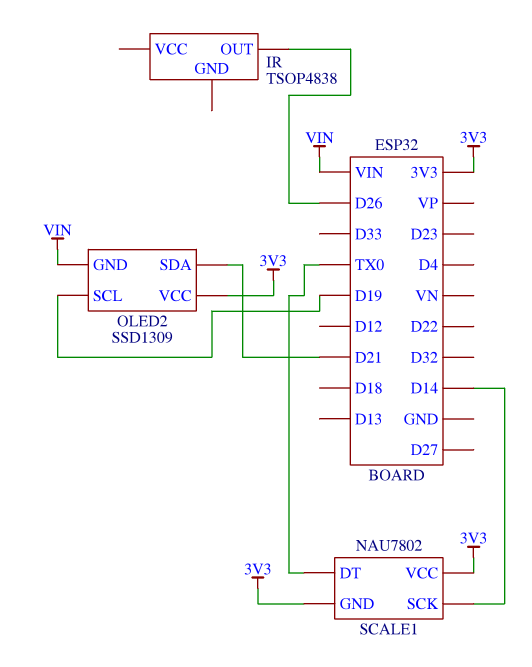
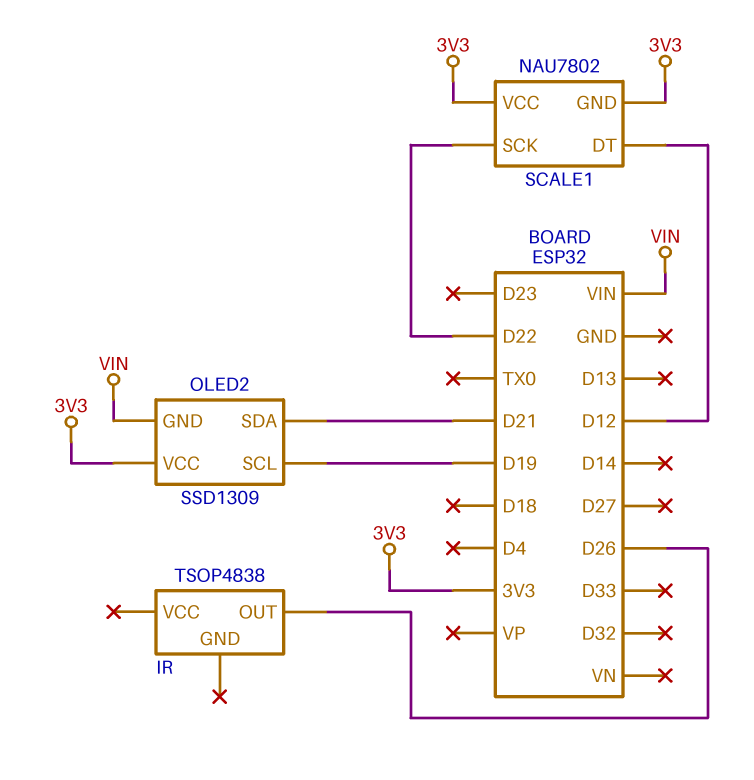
SCALE1 pin DT: TX0 -> D12
SCALE1 pin SCK: D14 -> D22

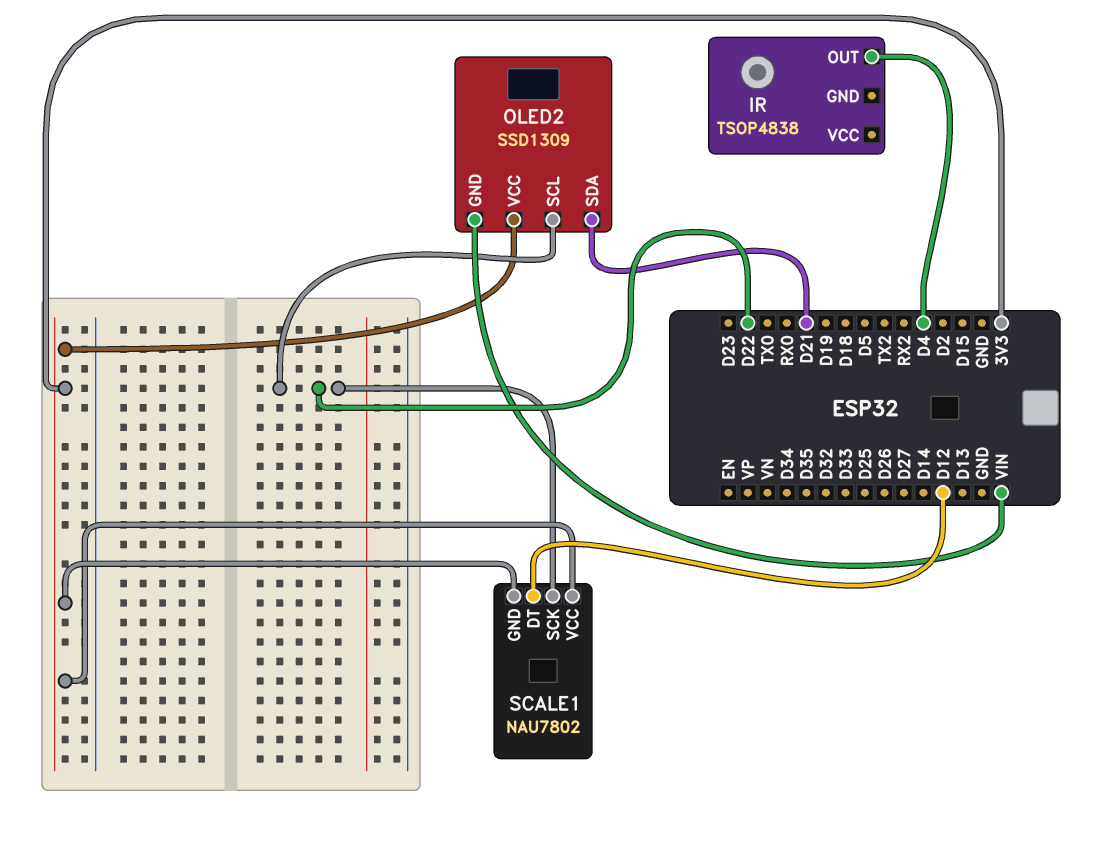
IR pin OUT: D26 -> D4
OLED2 pin SCL: D19 -> D22

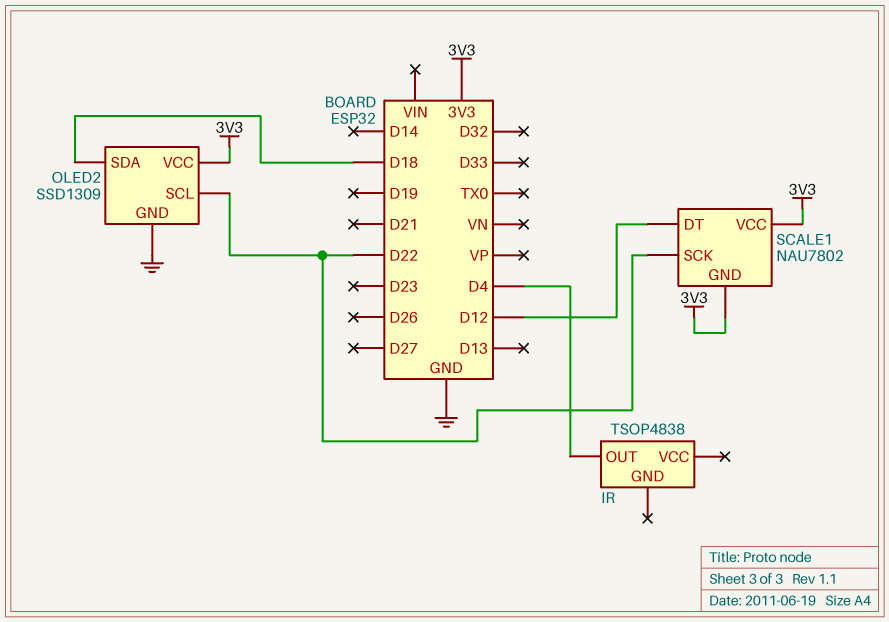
OLED2 pin GND: VIN -> GND
OLED2 pin SDA: D21 -> D18

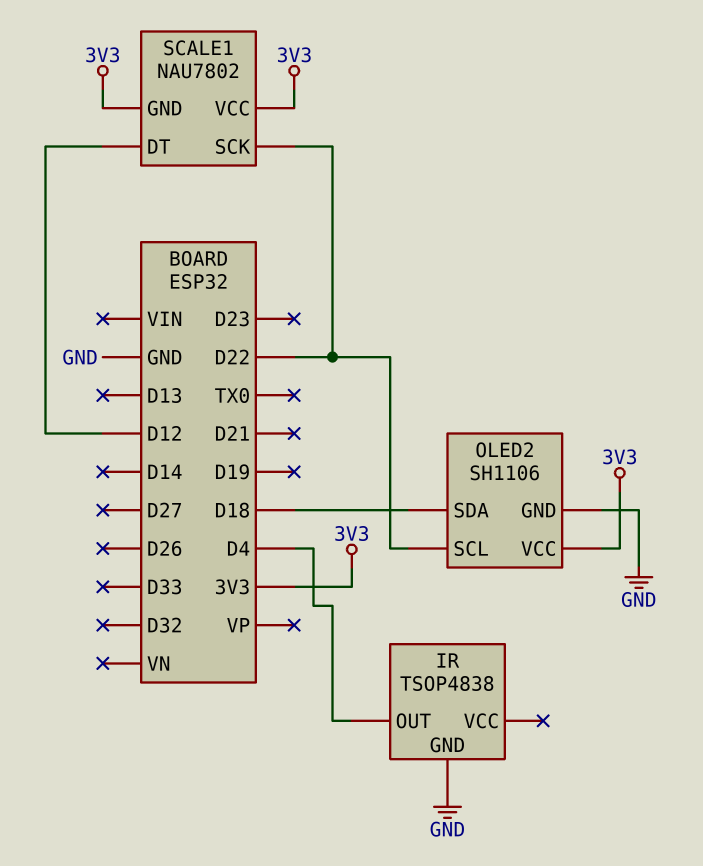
IR pin GND: none -> GND
OLED2: SSD1309 -> SH1106

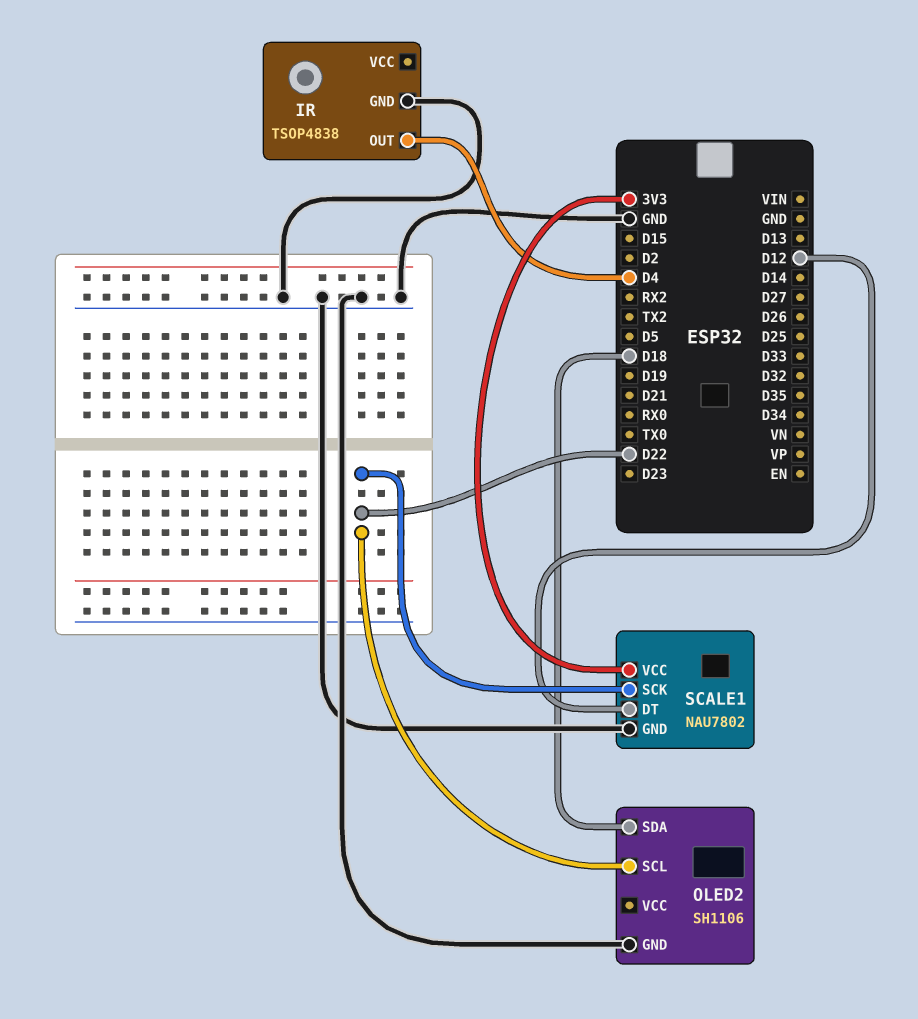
OLED2 pin VCC: 3V3 -> none
SCALE1 pin GND: 3V3 -> GND

